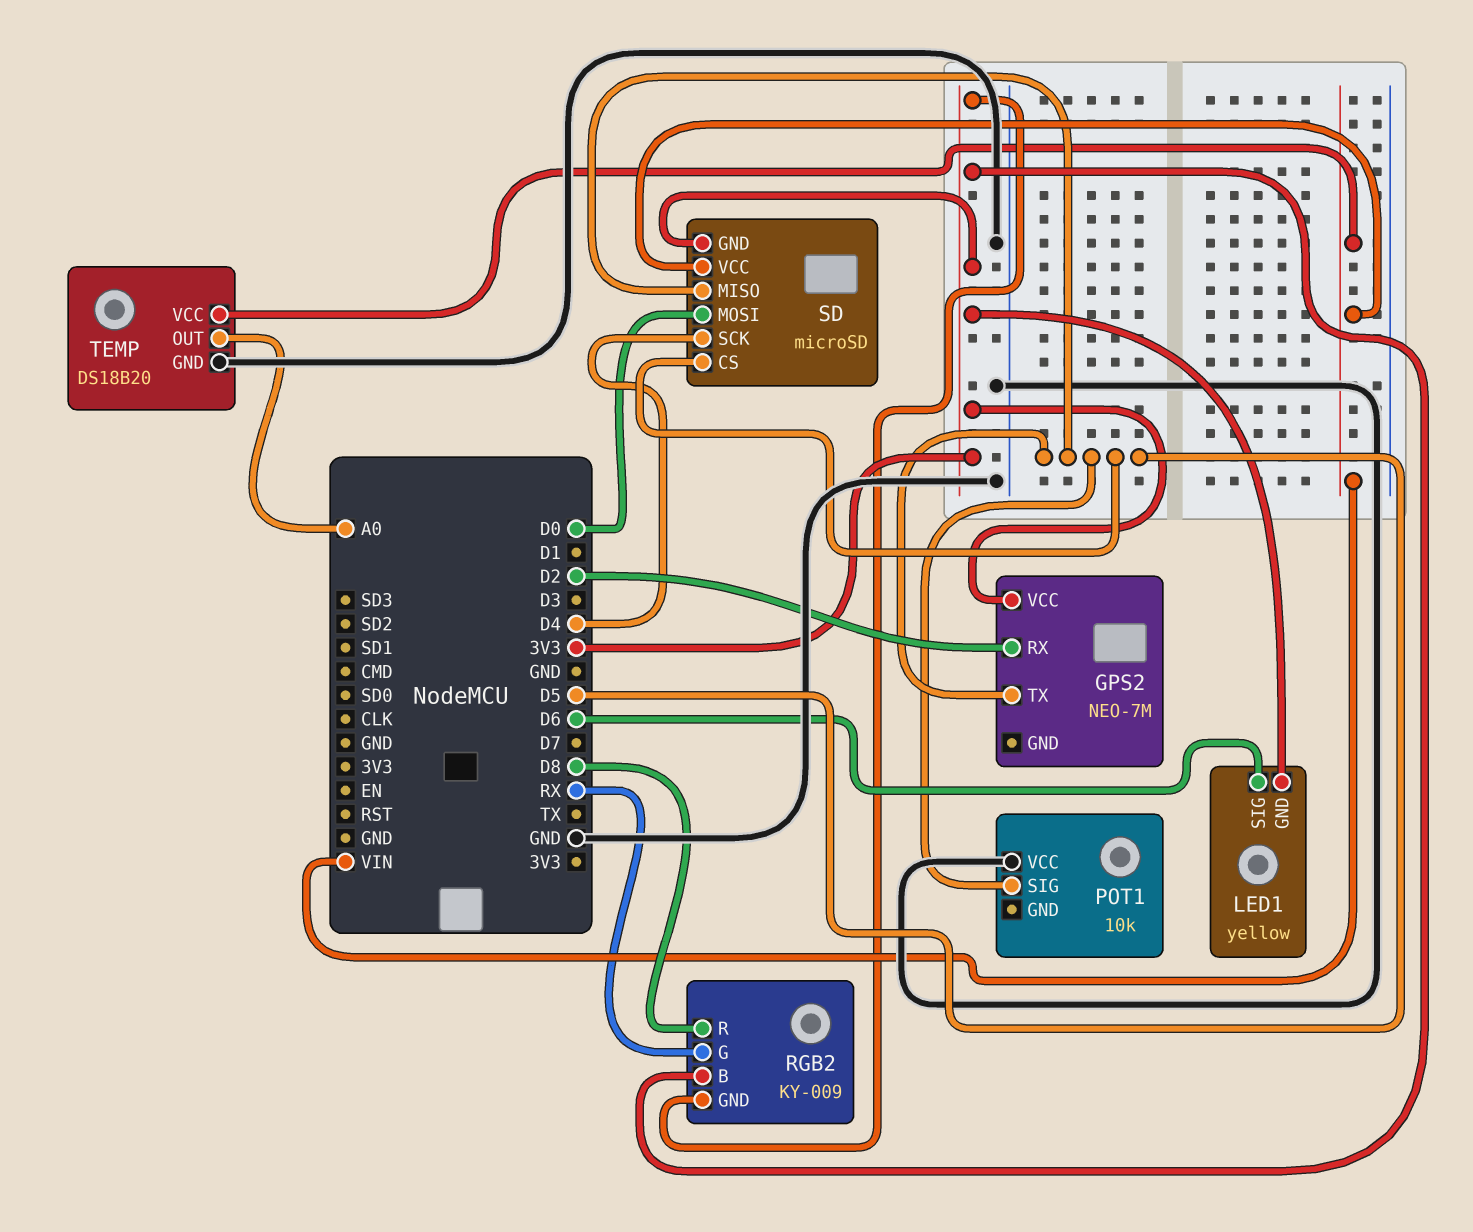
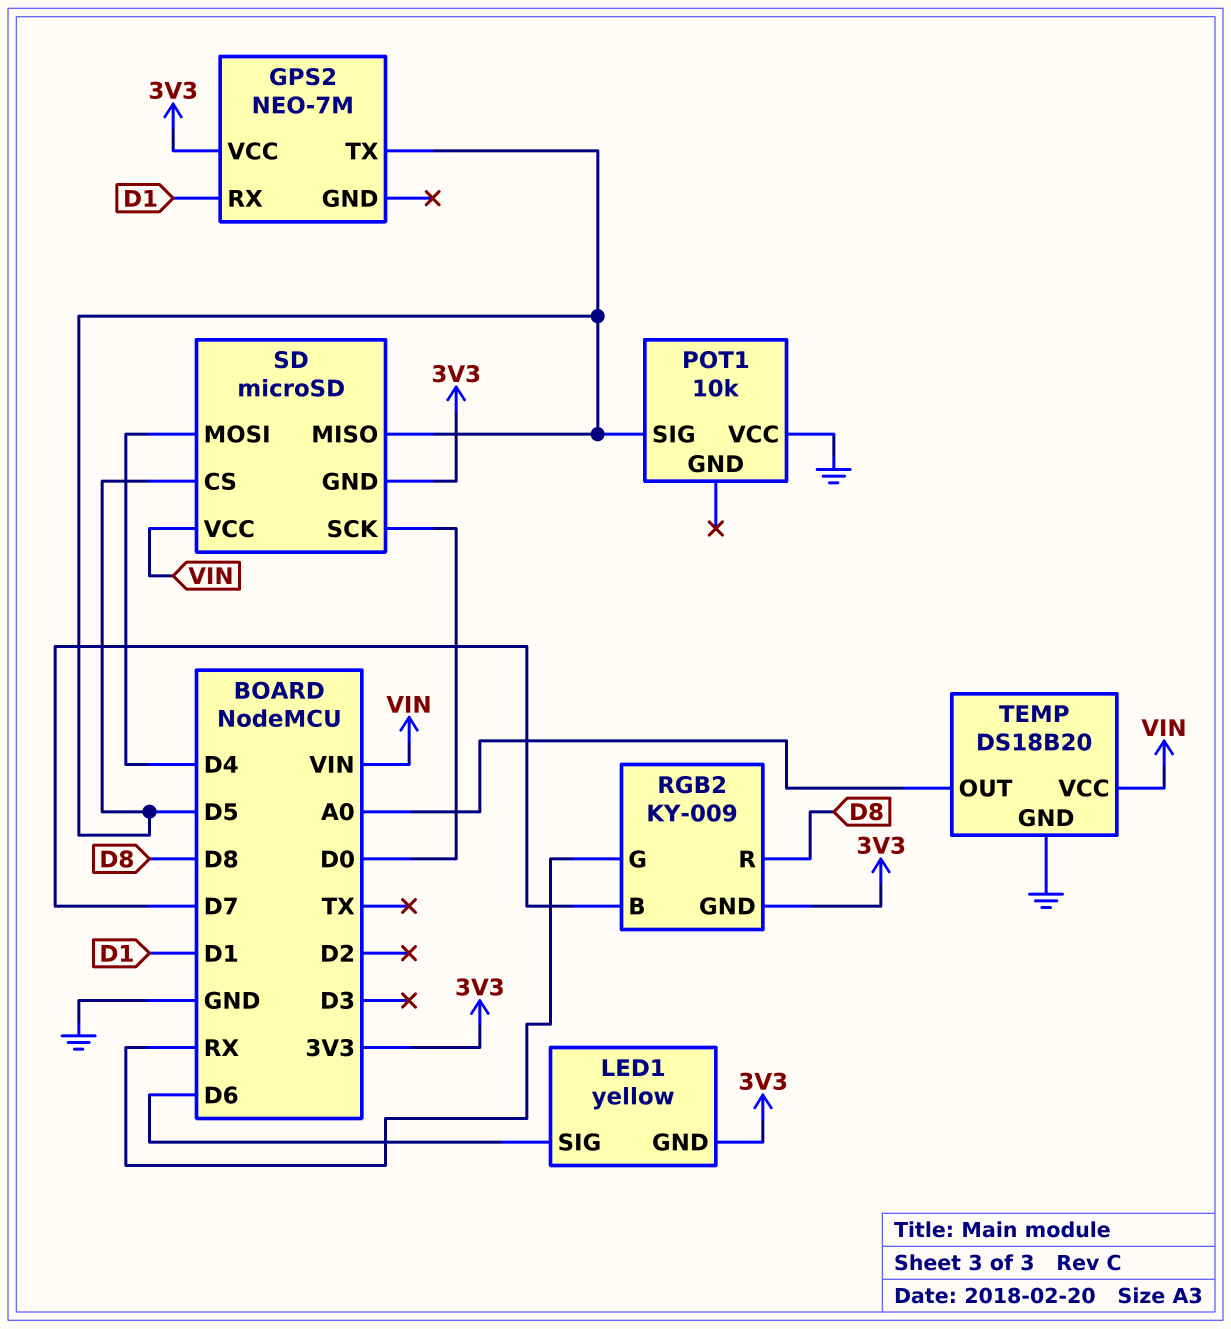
GPS2 pin RX: D2 -> D1
RGB2 pin B: 3V3 -> D7
SD pin MOSI: D0 -> D4
SD pin SCK: D4 -> D0

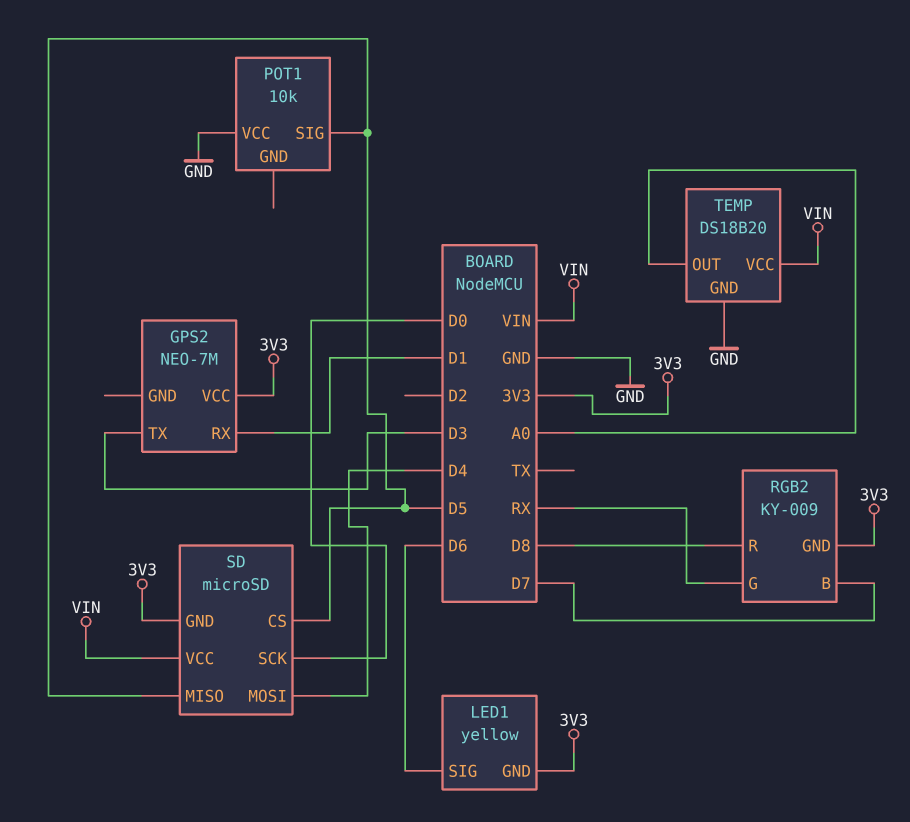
GPS2 pin TX: D5 -> D3

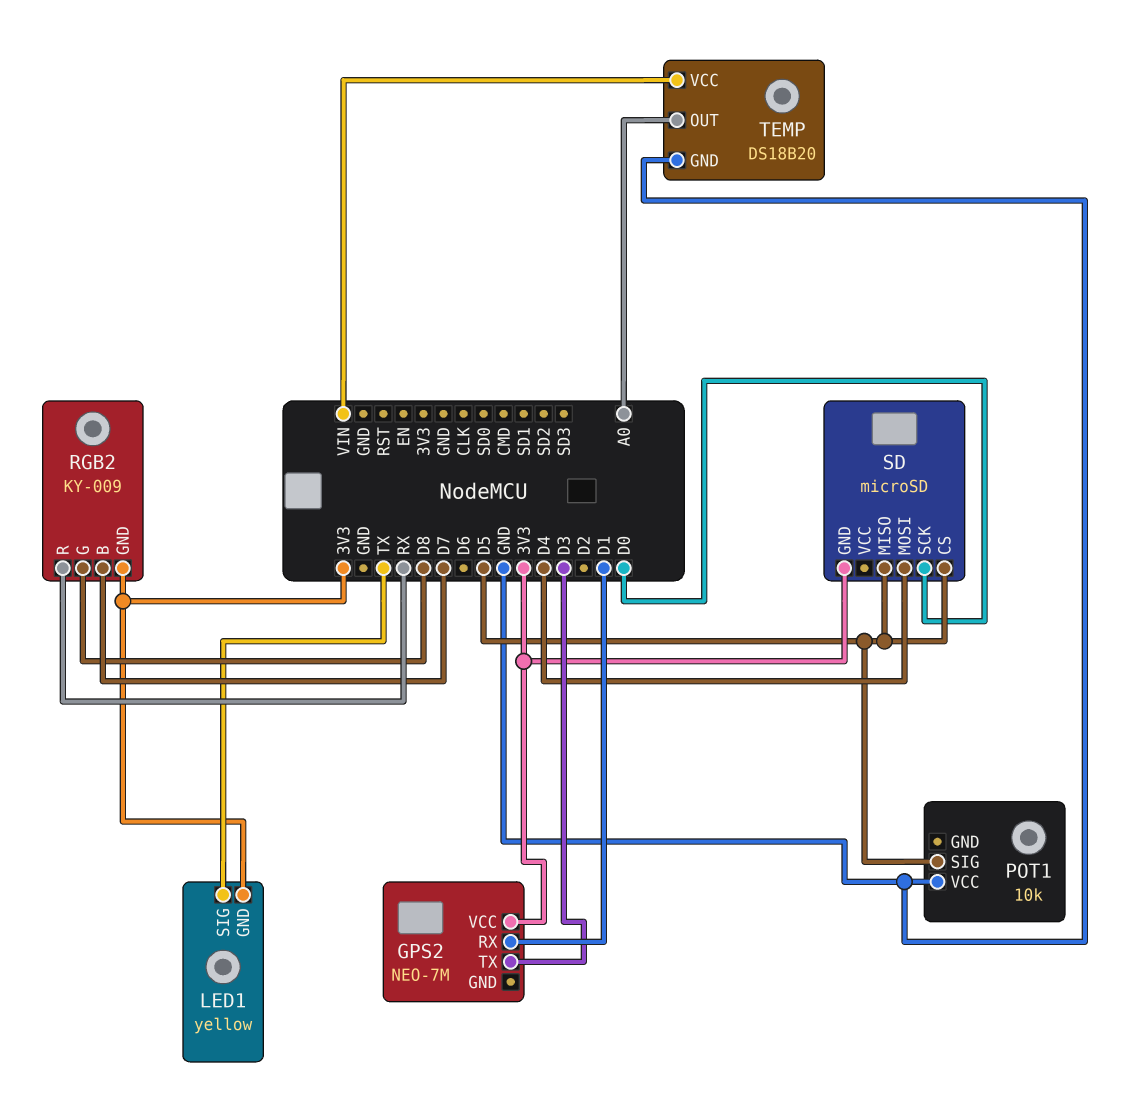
LED1 pin SIG: D6 -> TX
RGB2 pin G: RX -> D8
RGB2 pin R: D8 -> RX
SD pin VCC: VIN -> none

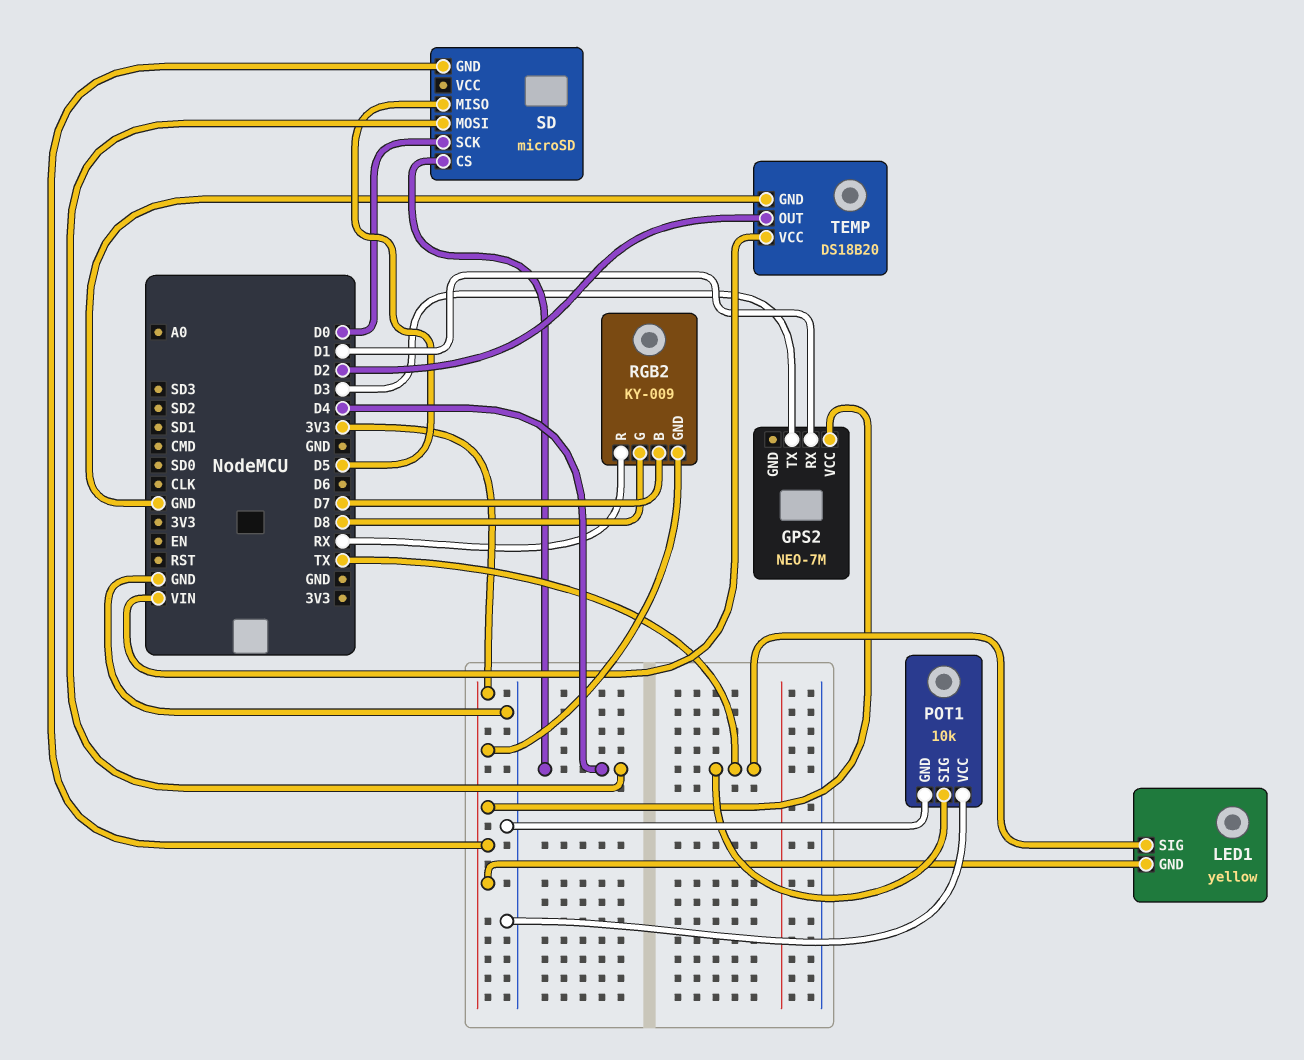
POT1 pin GND: none -> GND
POT1 pin SIG: D5 -> TX
SD pin CS: D5 -> D4
TEMP pin OUT: A0 -> D2

